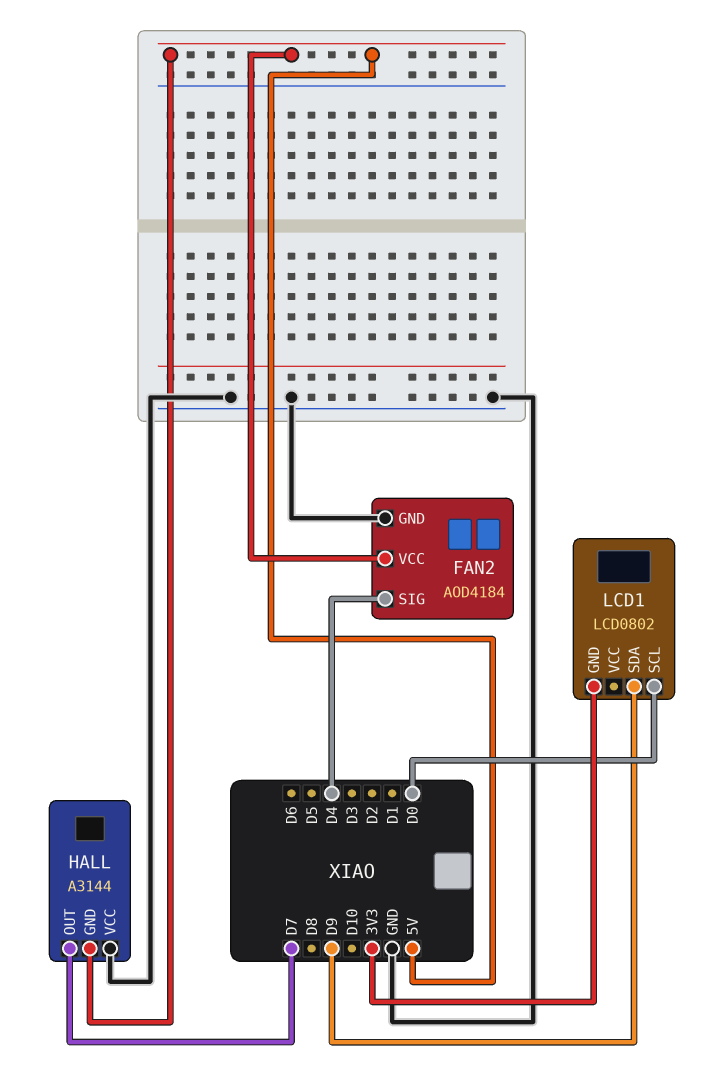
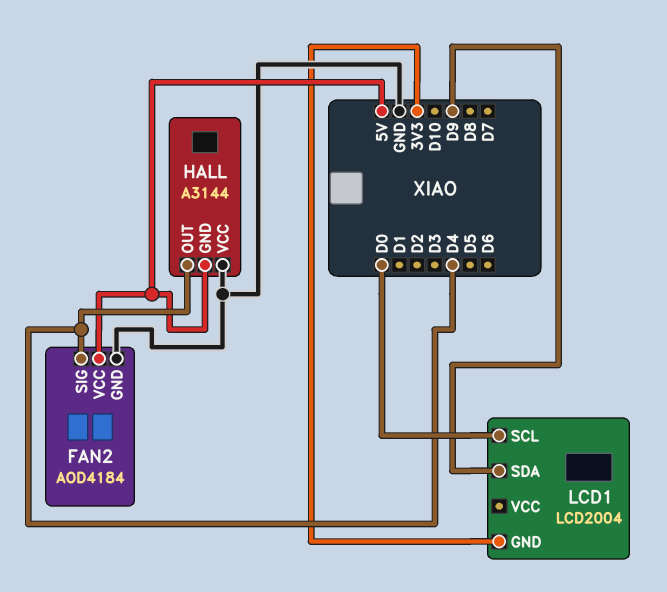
HALL pin OUT: D7 -> D4
LCD1: LCD0802 -> LCD2004

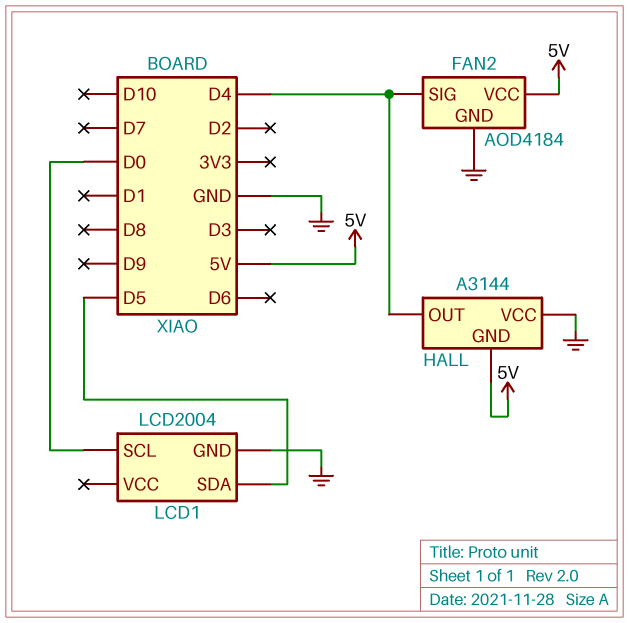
LCD1 pin GND: 3V3 -> GND
LCD1 pin SDA: D9 -> D5

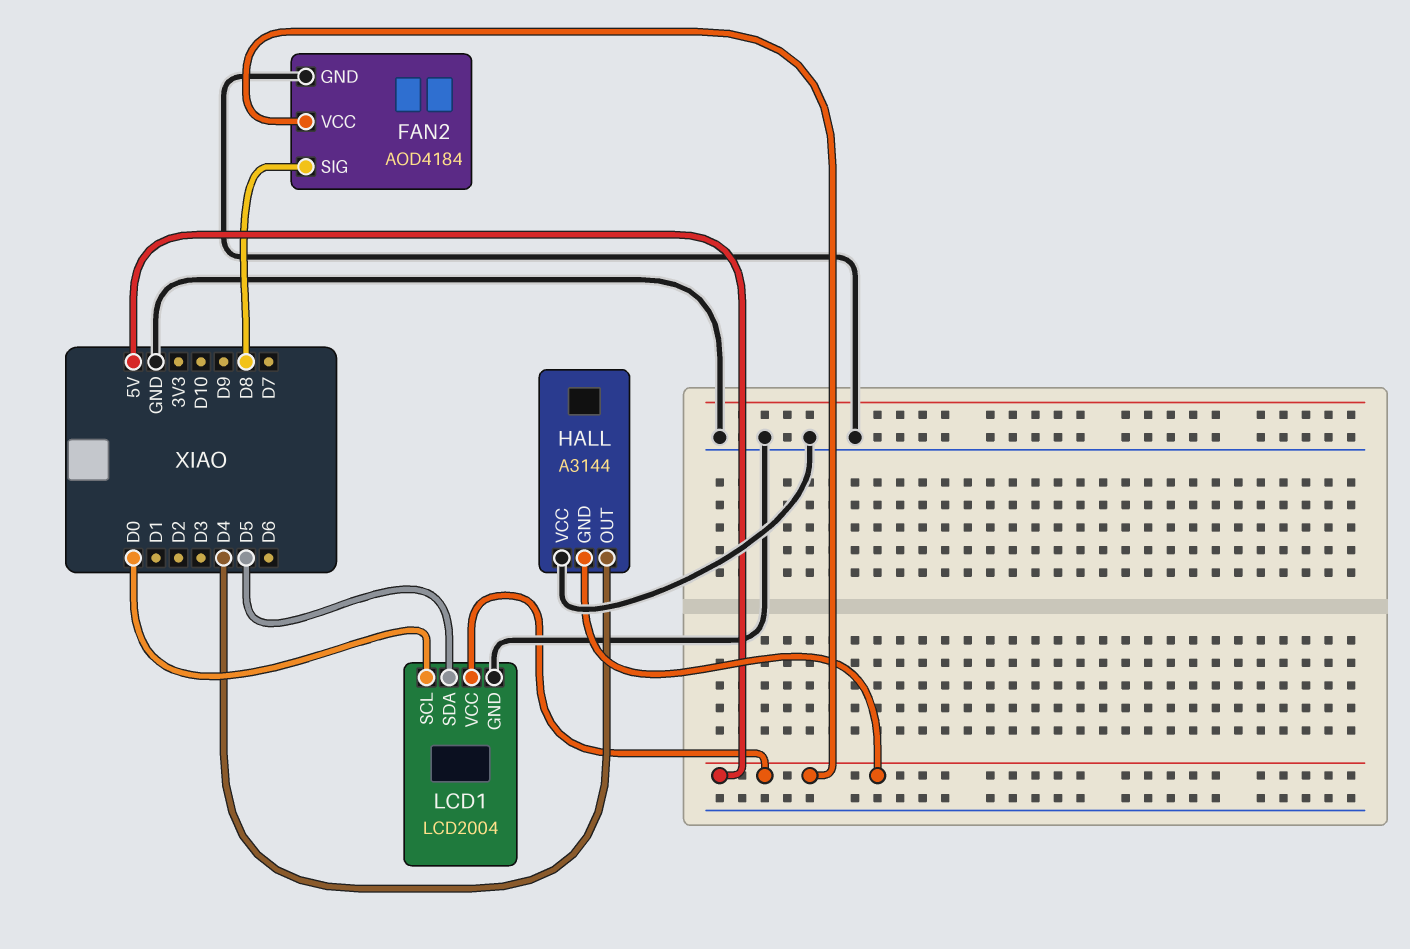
FAN2 pin SIG: D4 -> D8
LCD1 pin VCC: none -> 5V

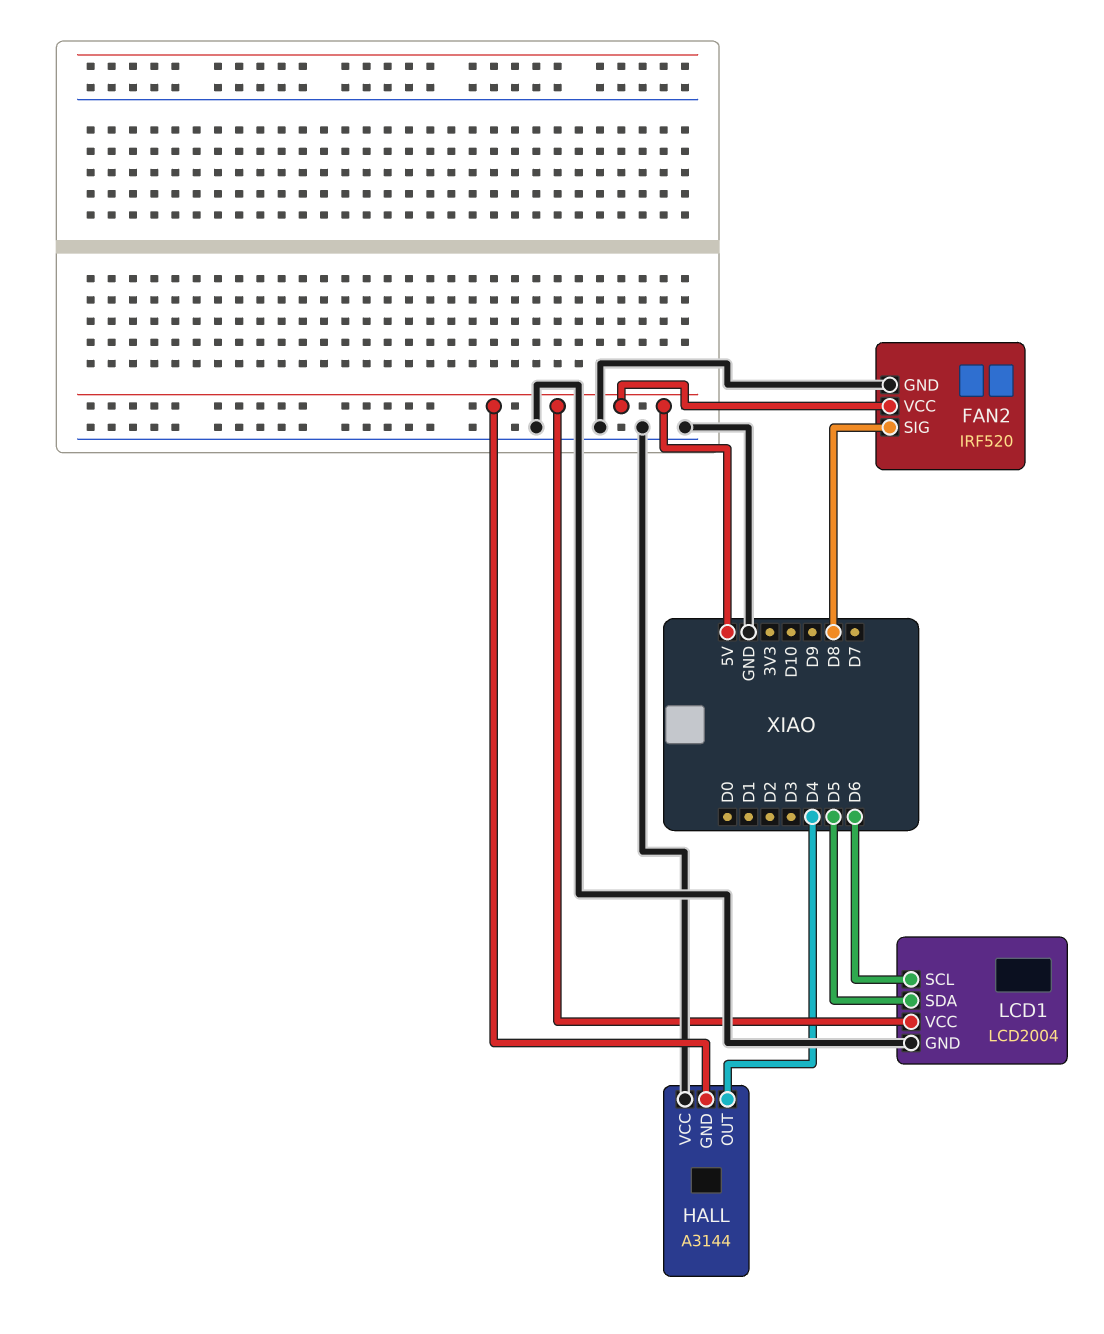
FAN2: AOD4184 -> IRF520
LCD1 pin SCL: D0 -> D6

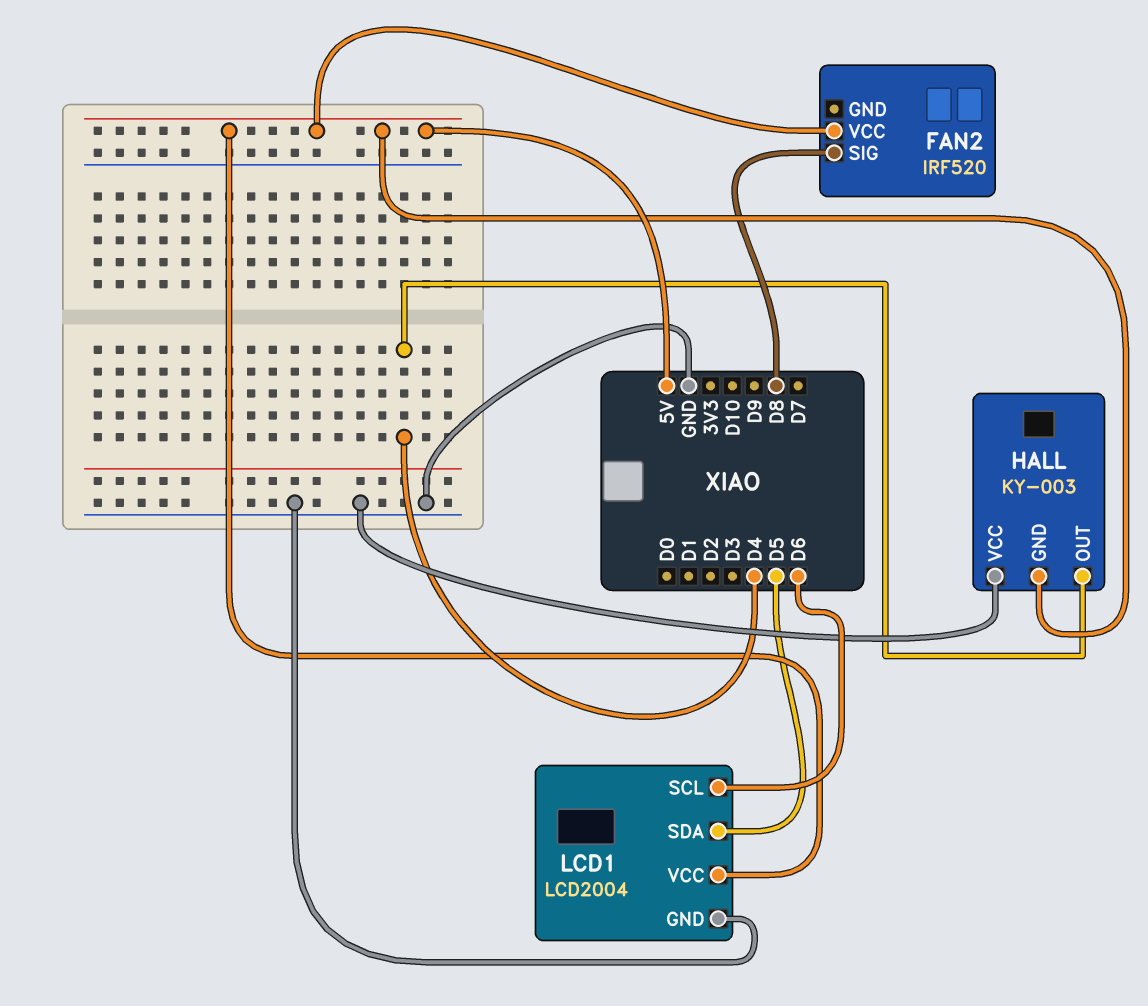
FAN2 pin GND: GND -> none
HALL: A3144 -> KY-003

